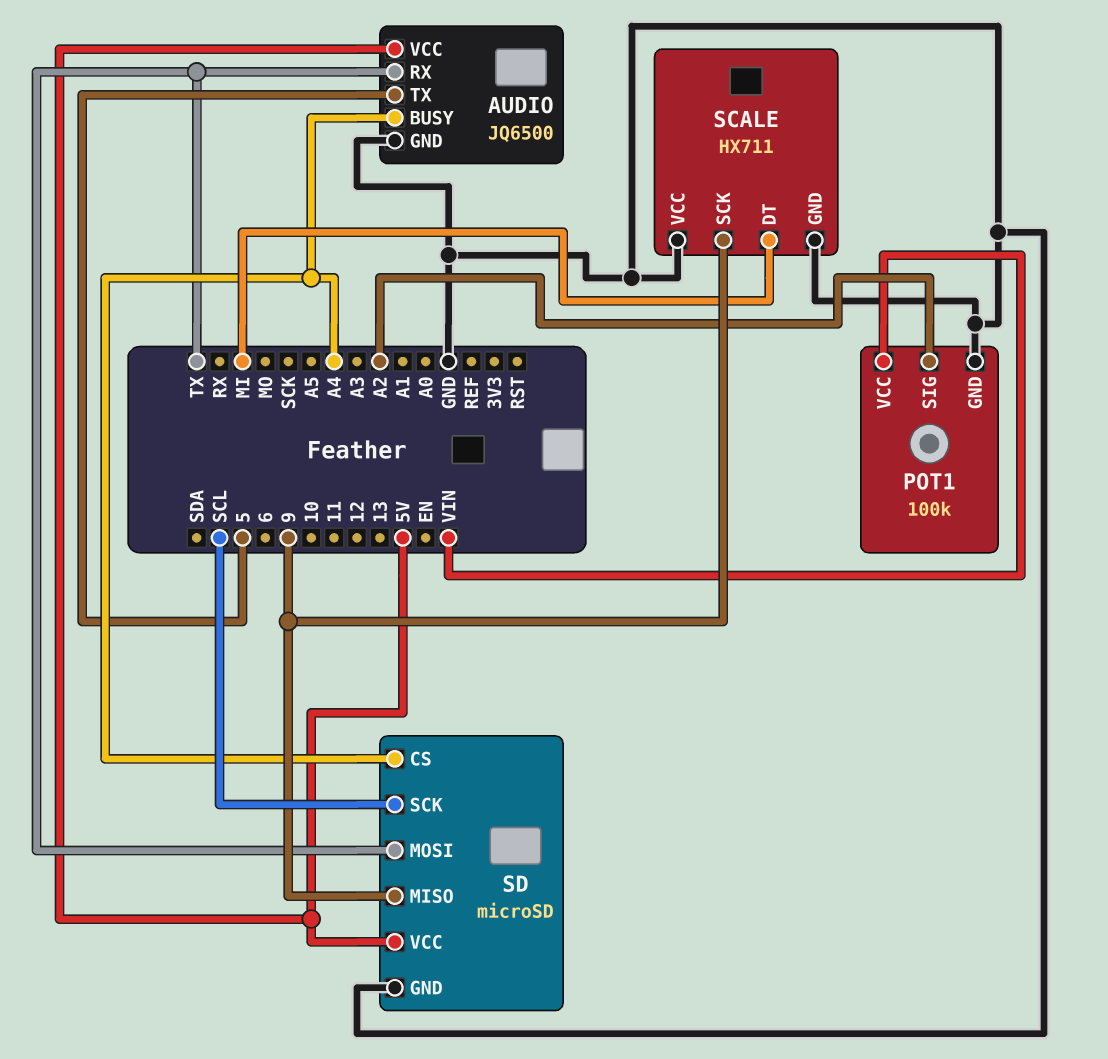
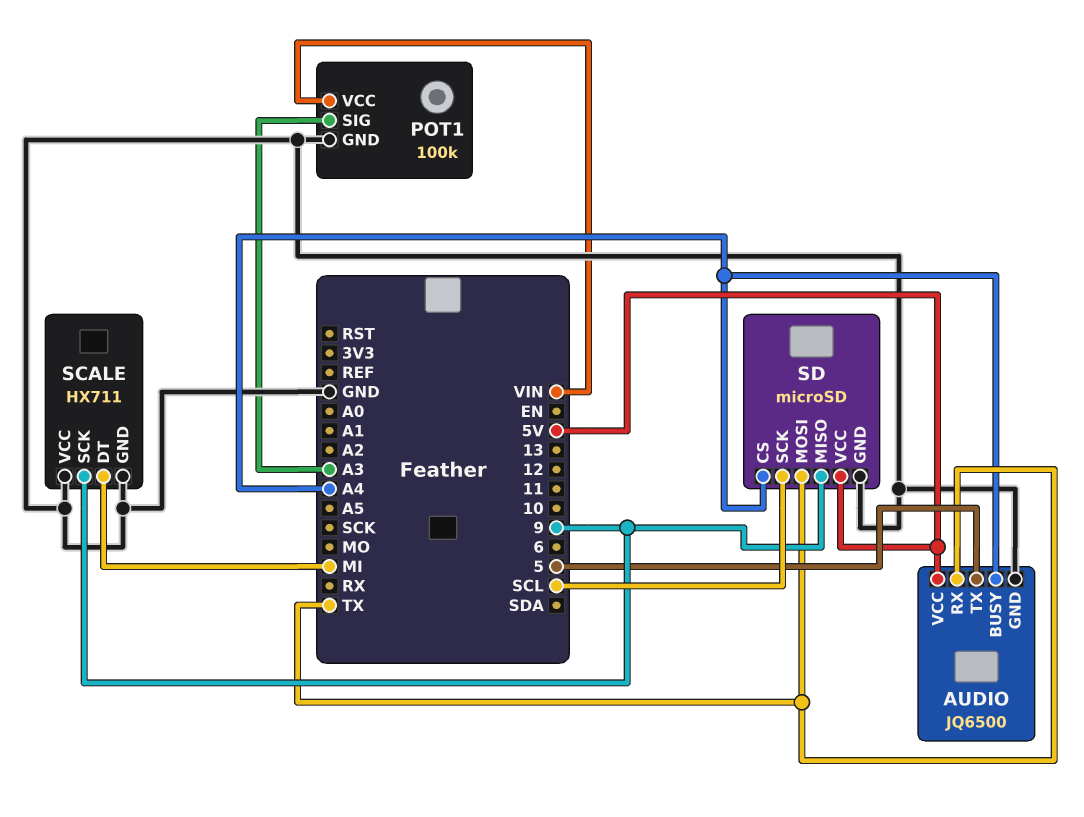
POT1 pin SIG: A2 -> A3

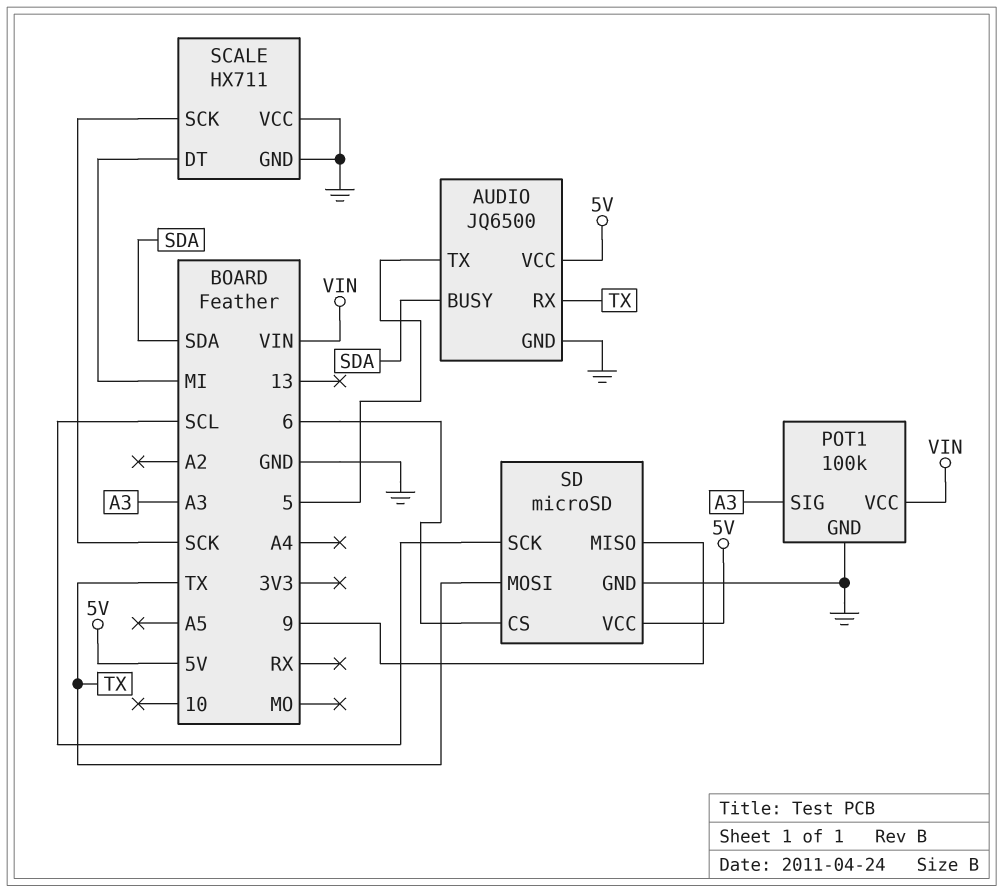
AUDIO pin BUSY: A4 -> SDA
SCALE pin SCK: 9 -> SCK
SD pin CS: A4 -> 6

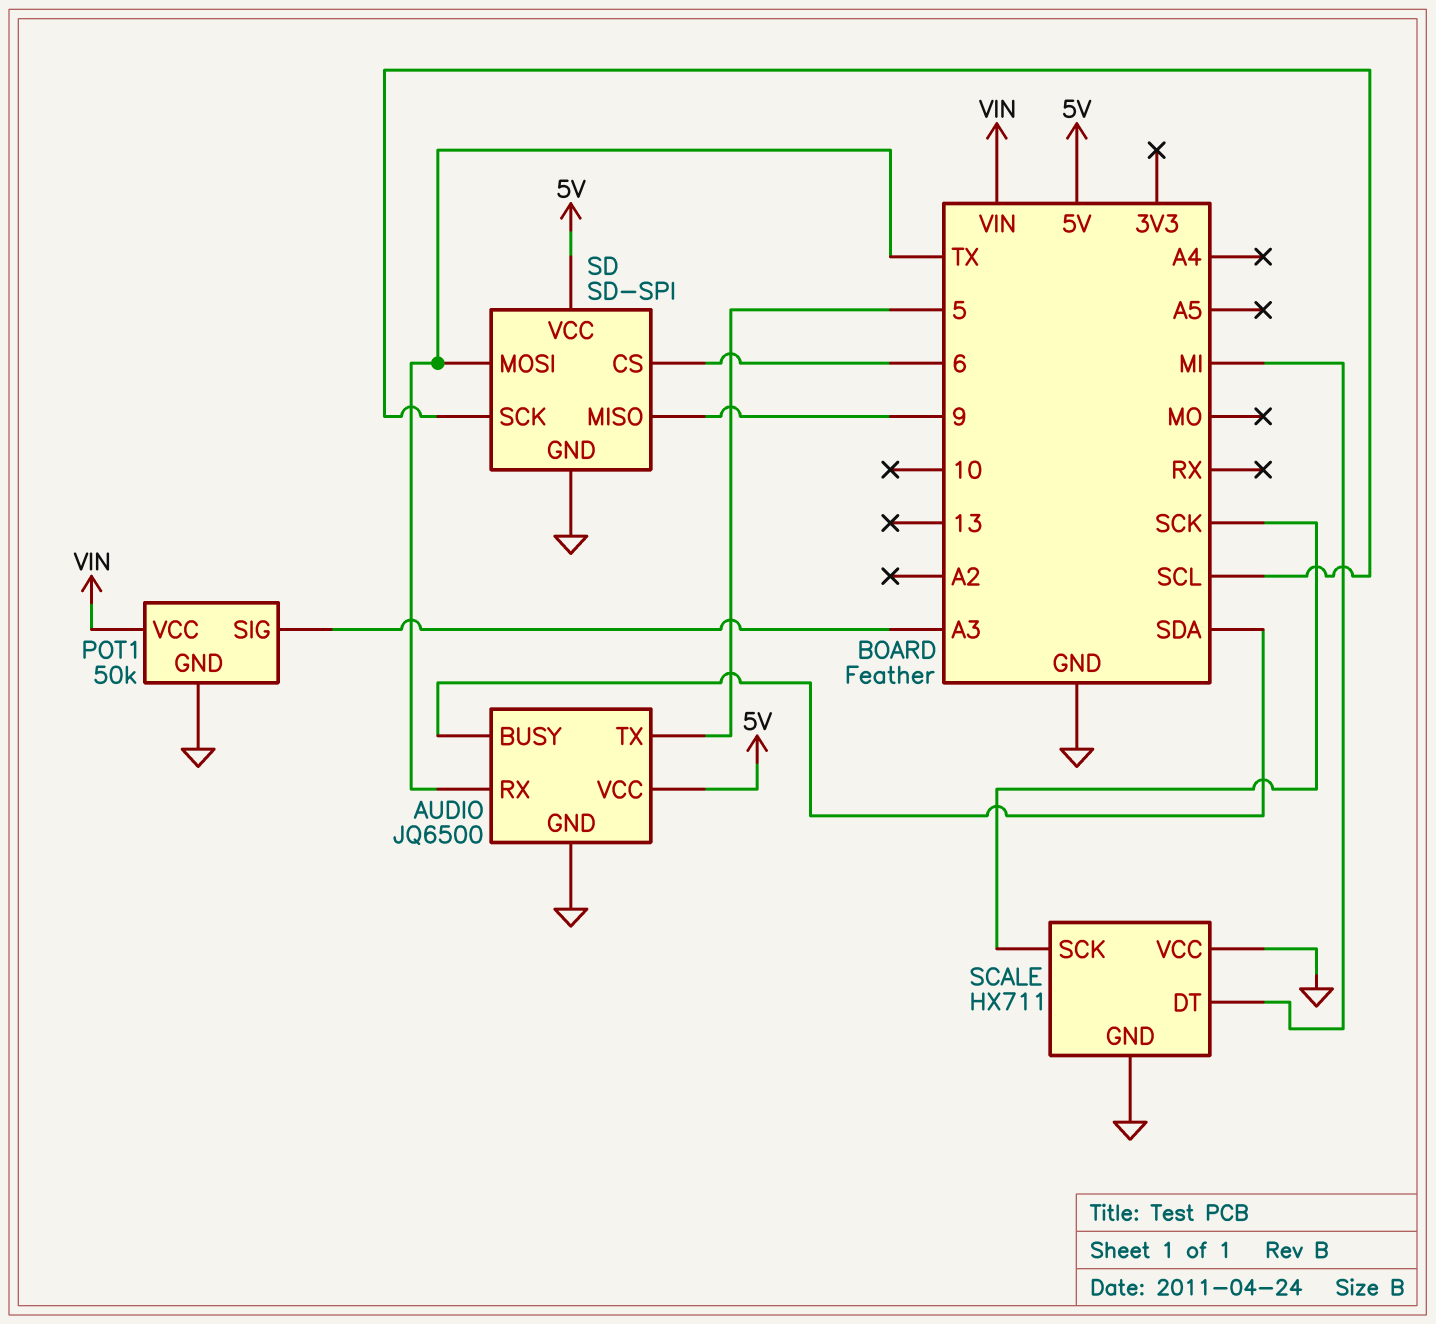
POT1: 100k -> 50k
SD: microSD -> SD-SPI

